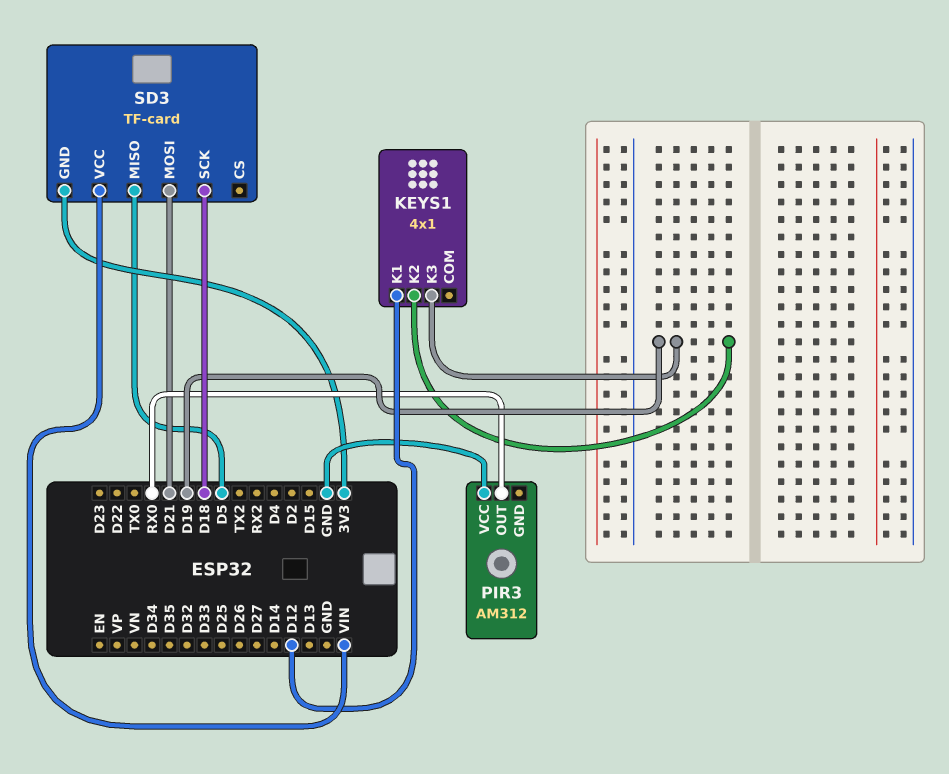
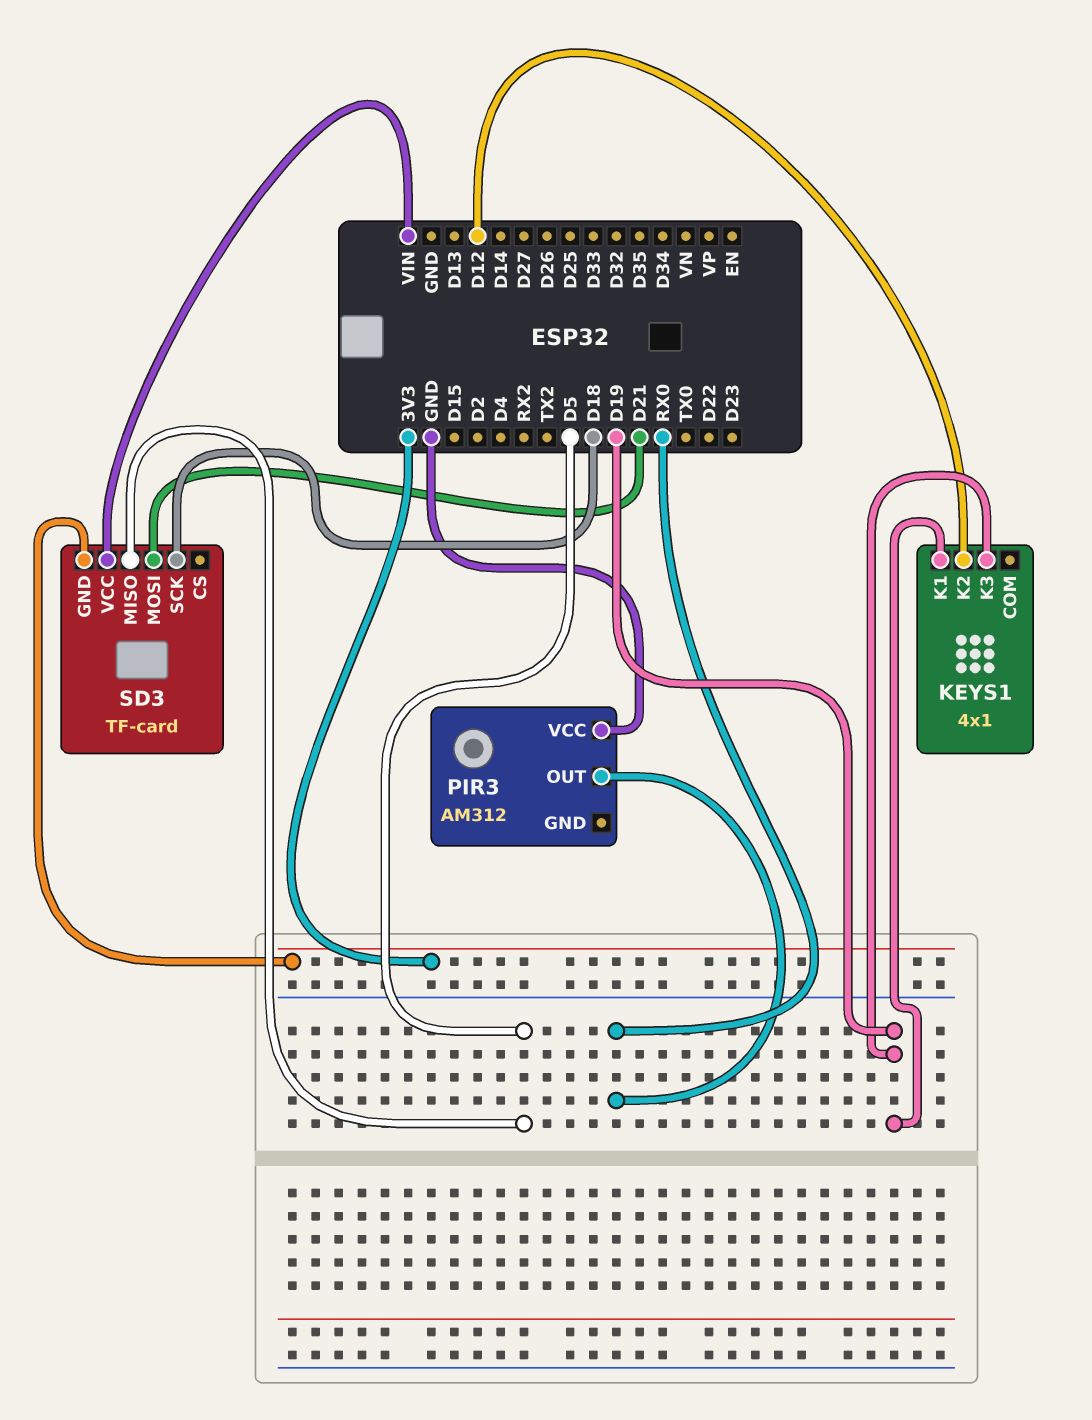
KEYS1 pin K1: D12 -> D19
KEYS1 pin K2: D19 -> D12

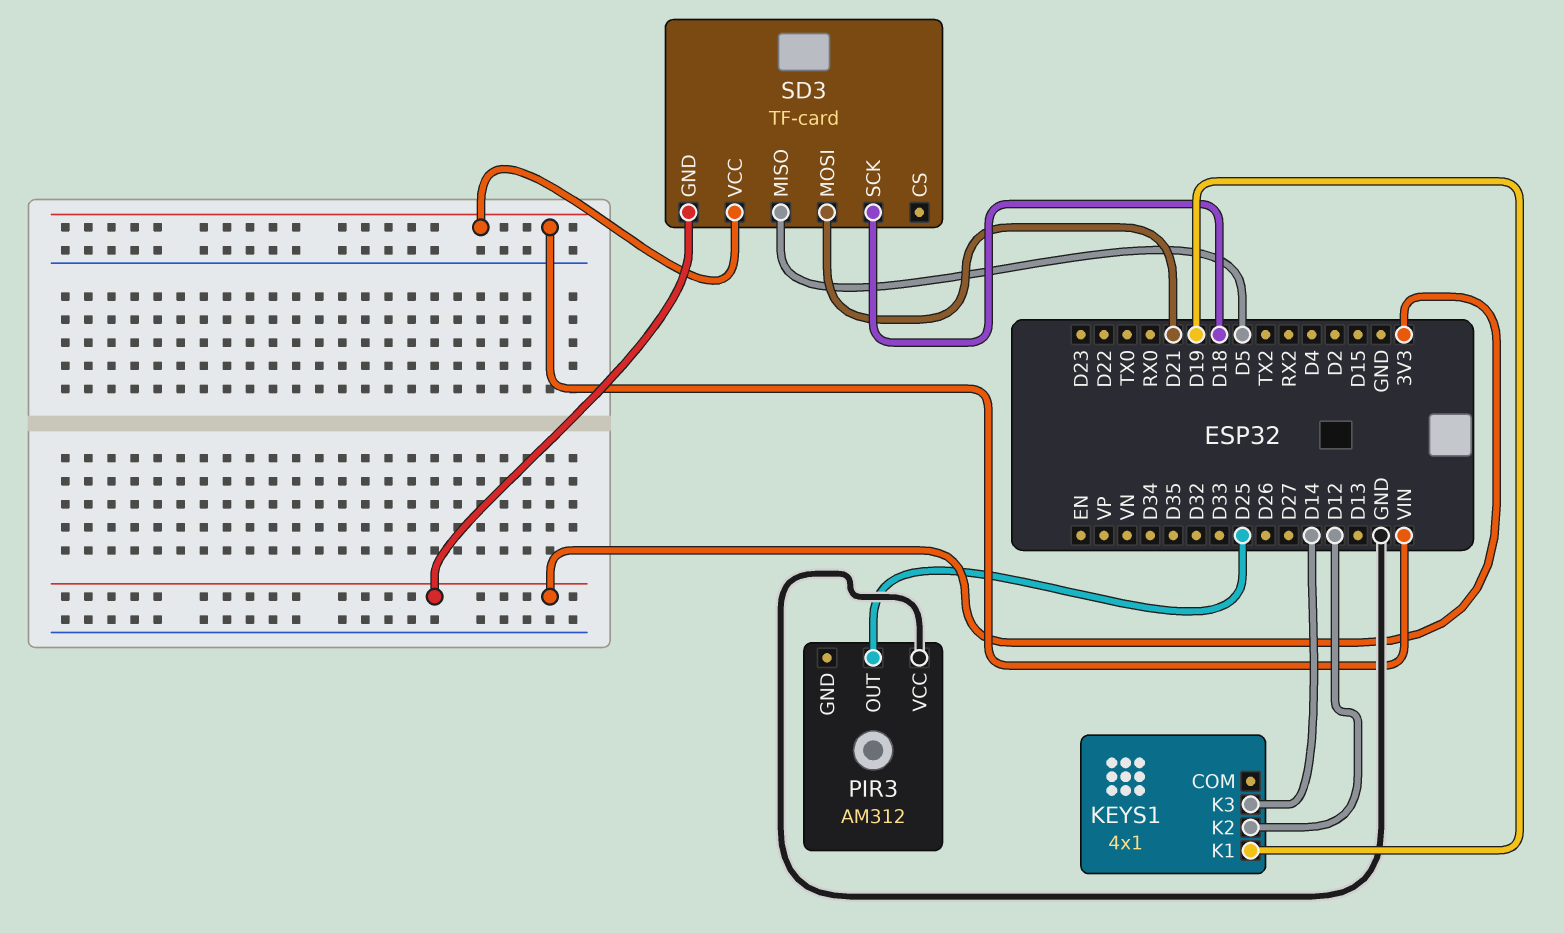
KEYS1 pin K3: D19 -> D14
PIR3 pin OUT: RX0 -> D25

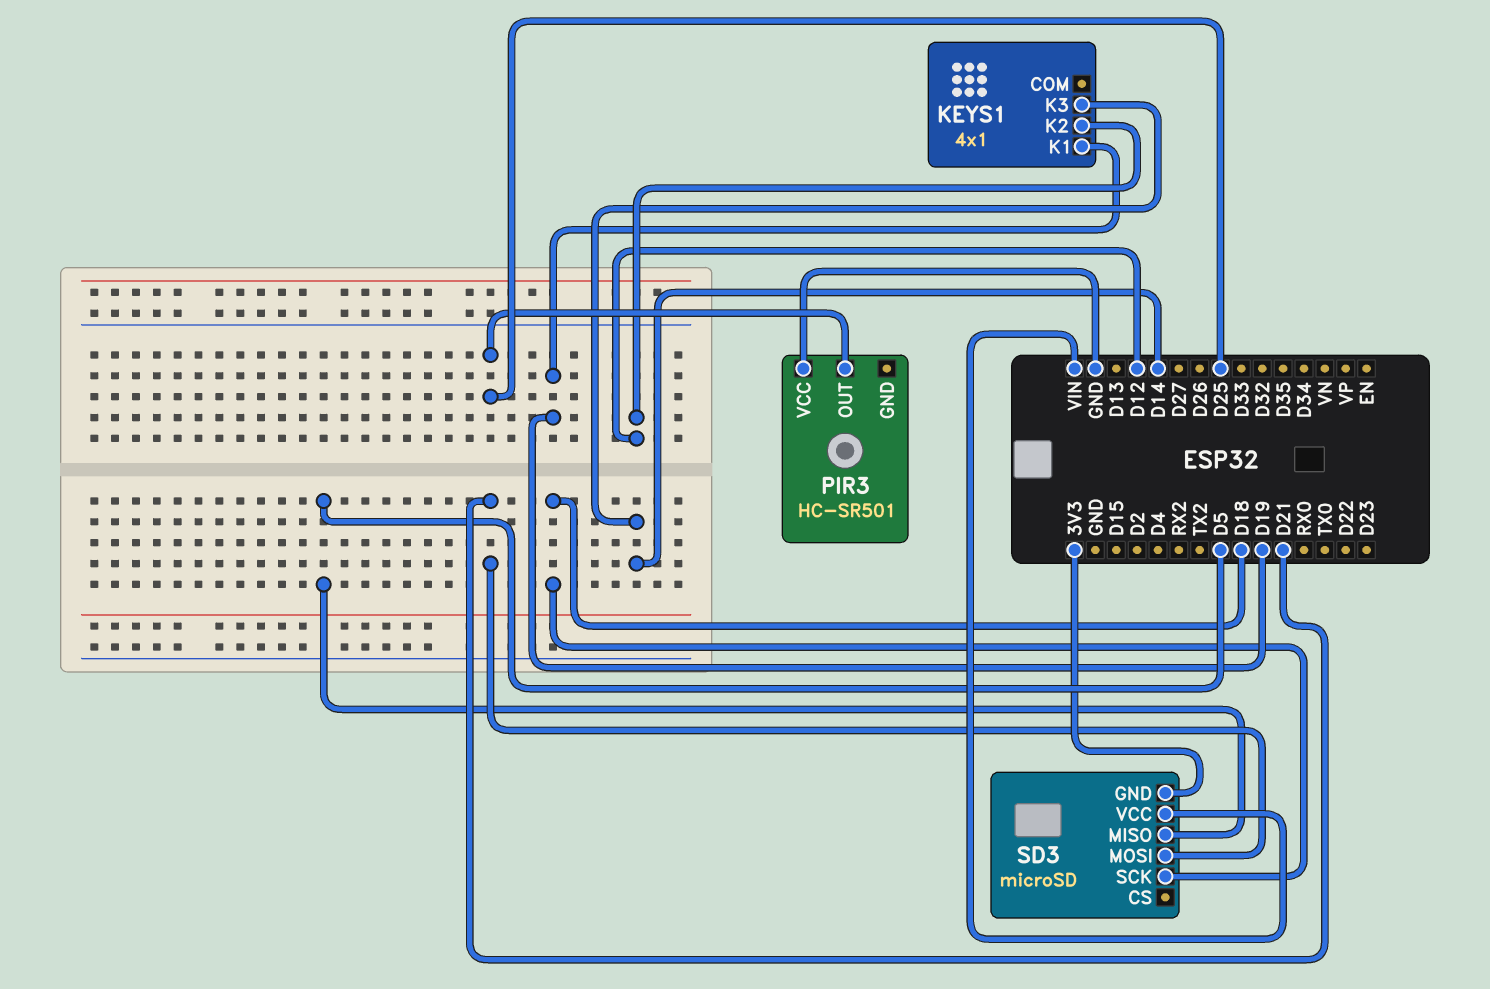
PIR3: AM312 -> HC-SR501
SD3: TF-card -> microSD

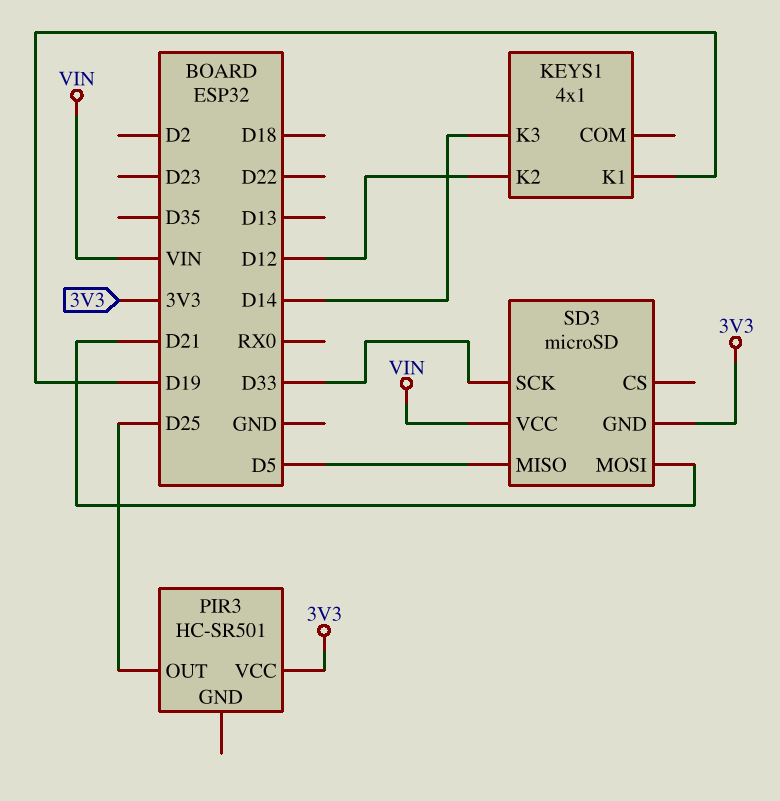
PIR3 pin VCC: GND -> 3V3
SD3 pin SCK: D18 -> D33

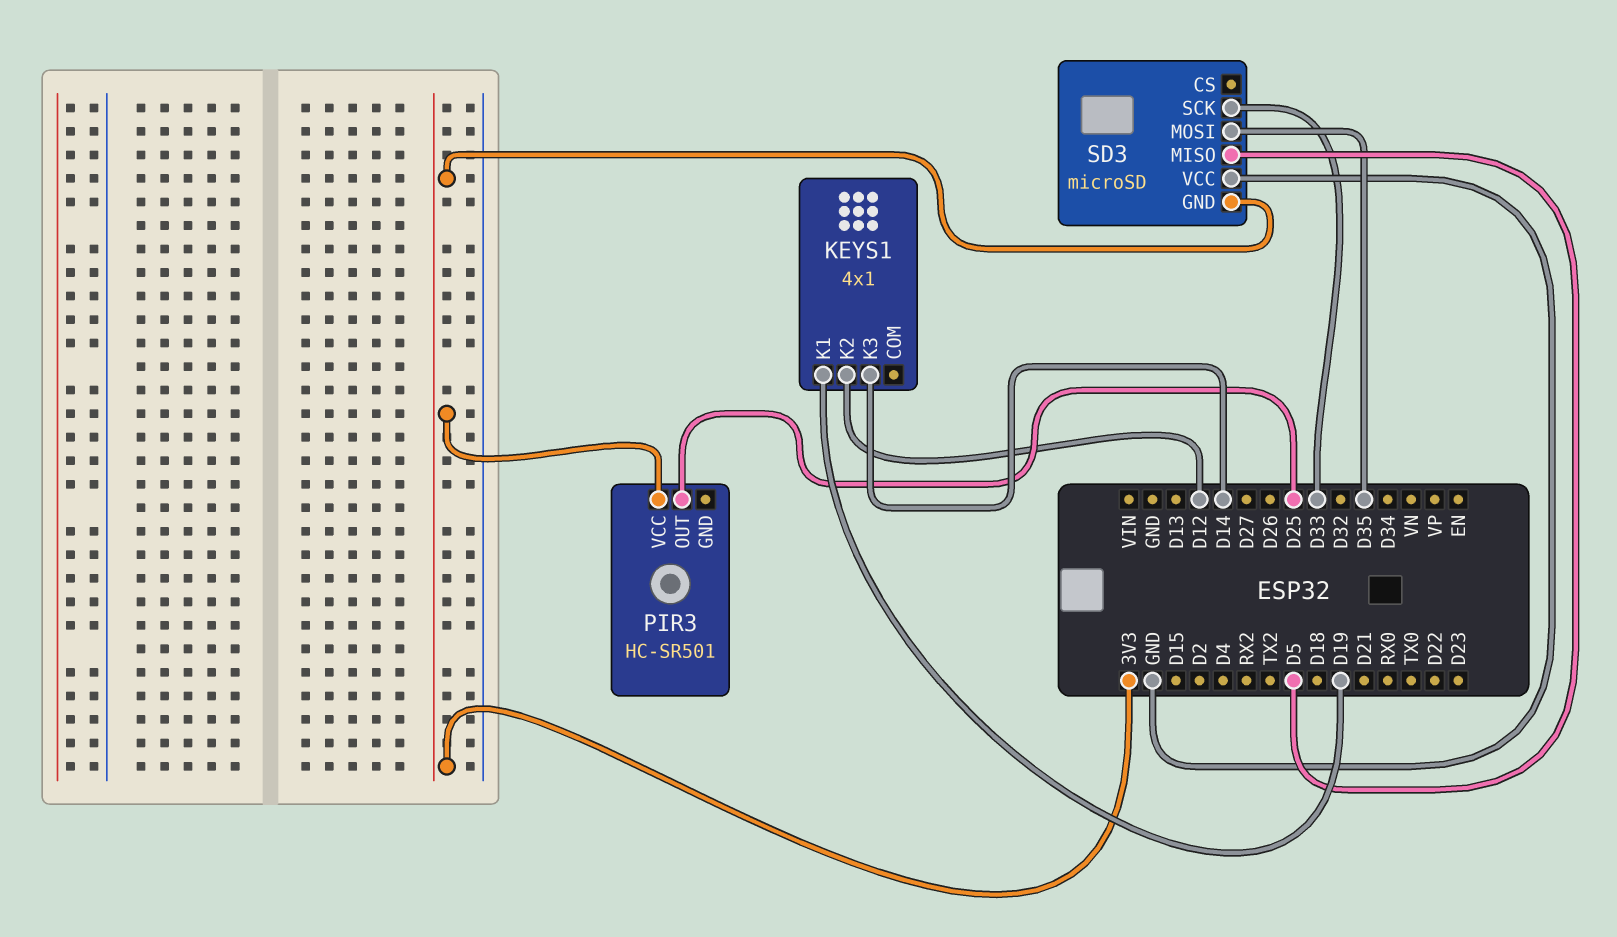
SD3 pin MOSI: D21 -> D35
SD3 pin VCC: VIN -> GND

